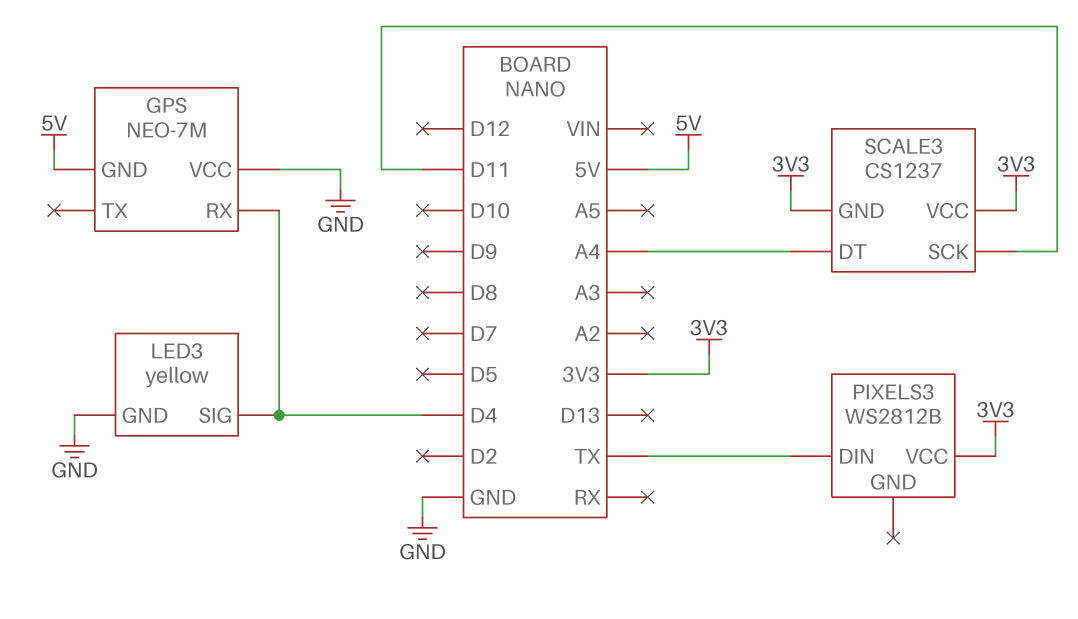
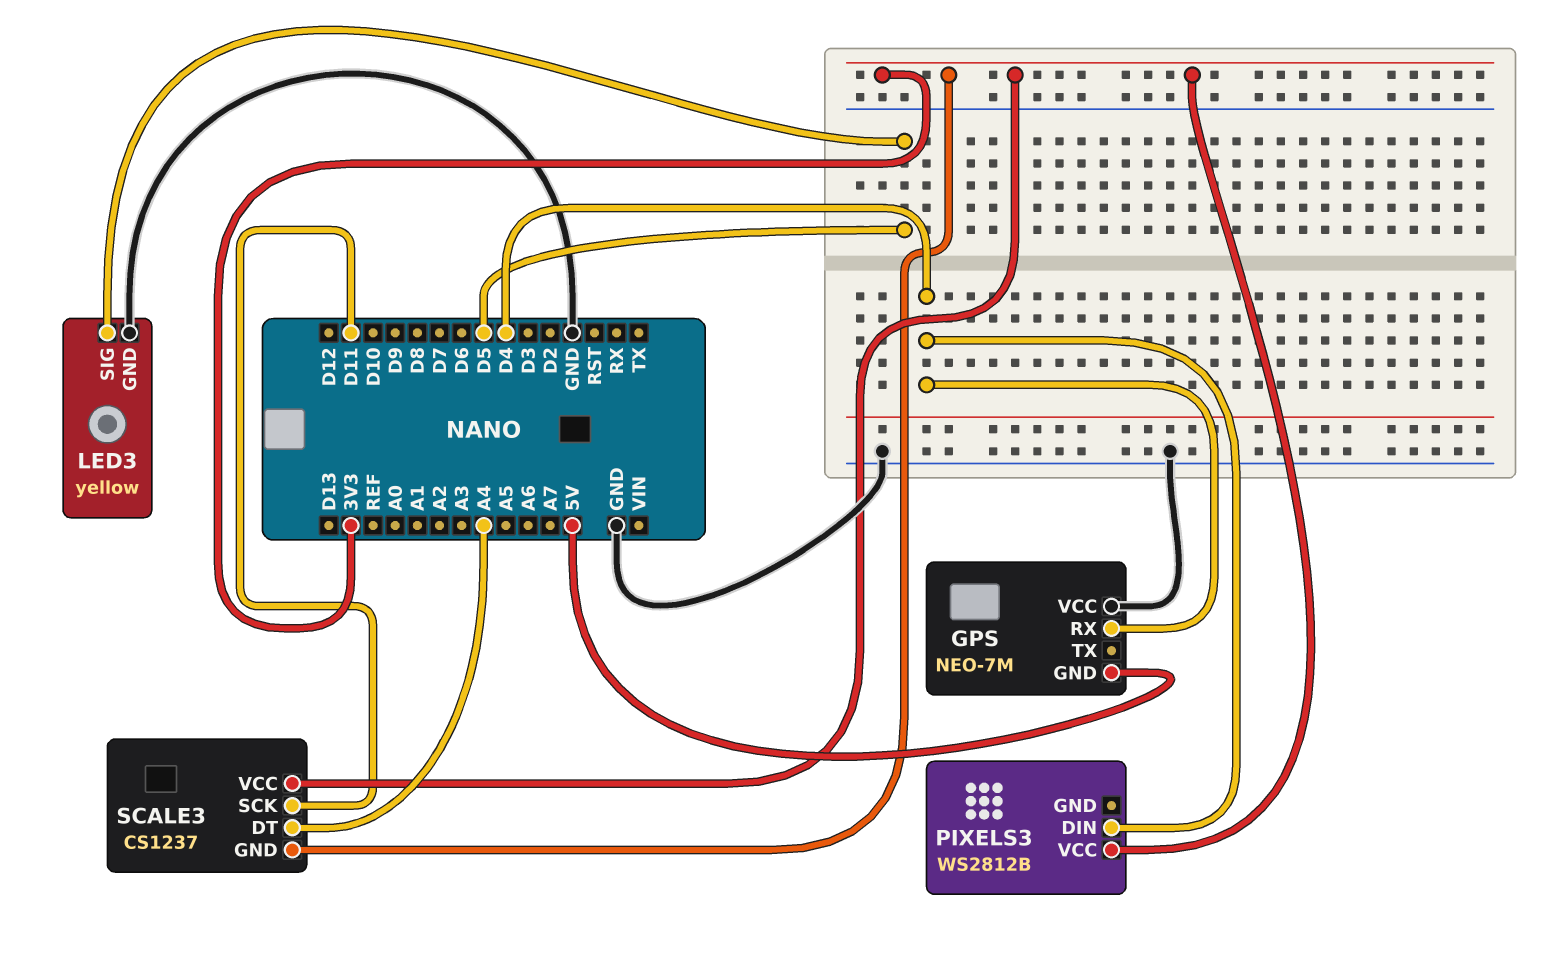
LED3 pin SIG: D4 -> D5
PIXELS3 pin DIN: TX -> D4

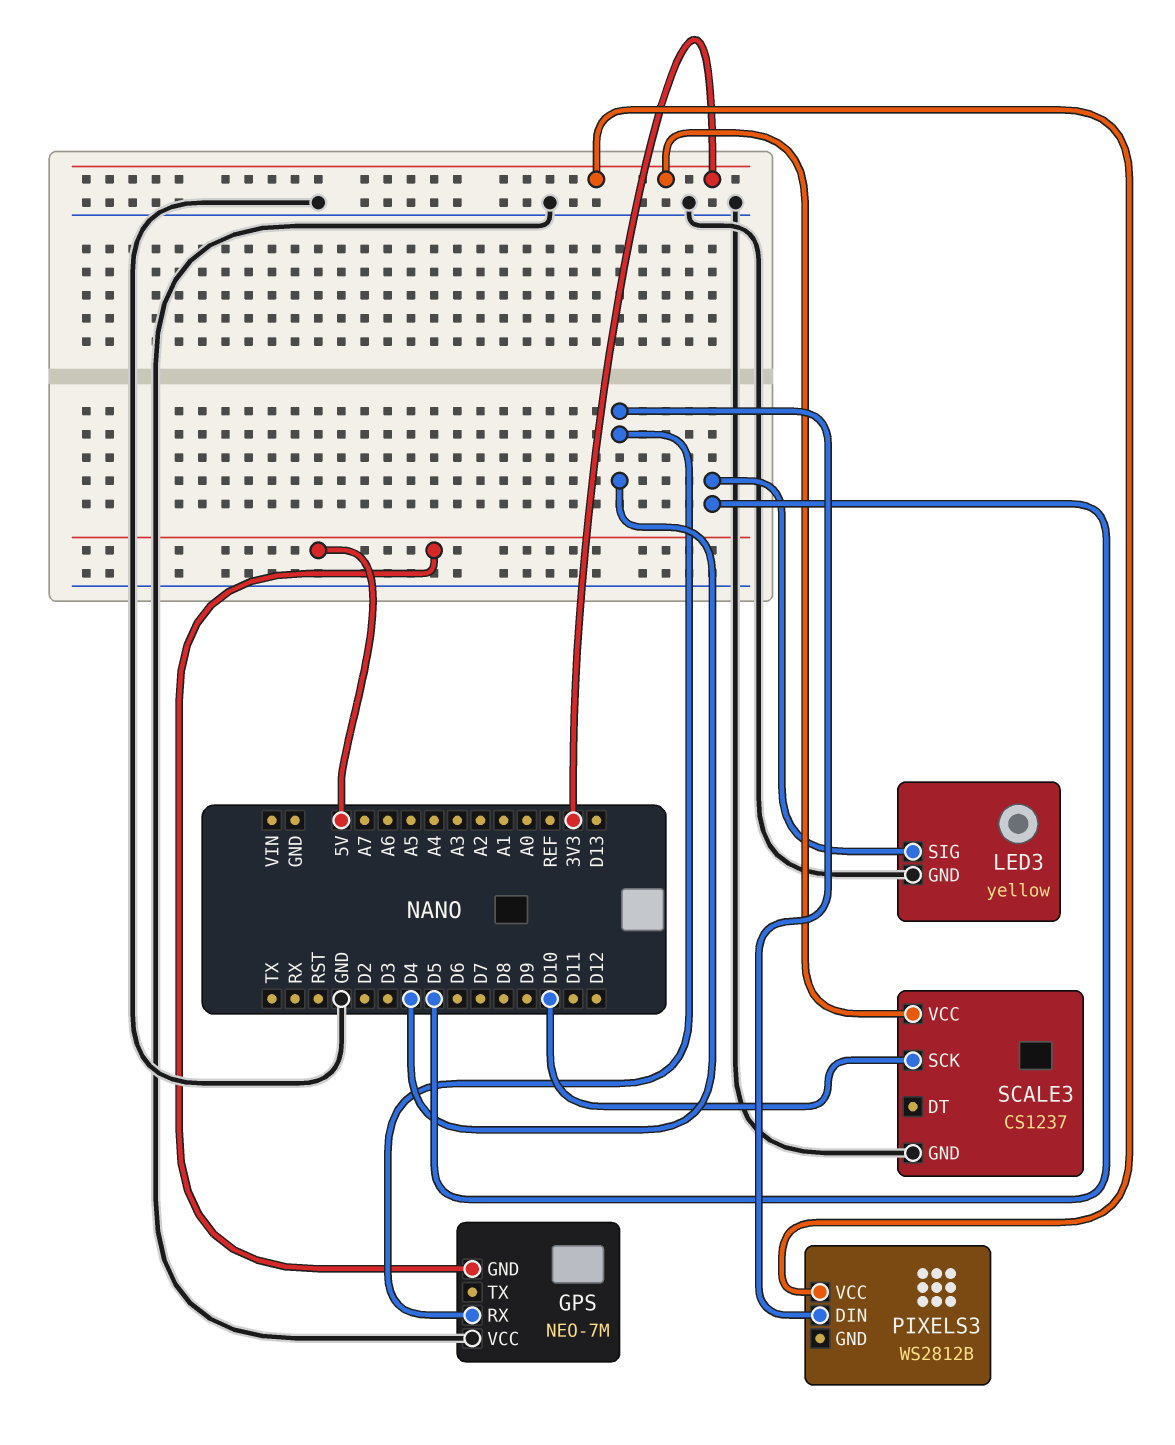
SCALE3 pin DT: A4 -> none
SCALE3 pin GND: 3V3 -> GND
SCALE3 pin SCK: D11 -> D10

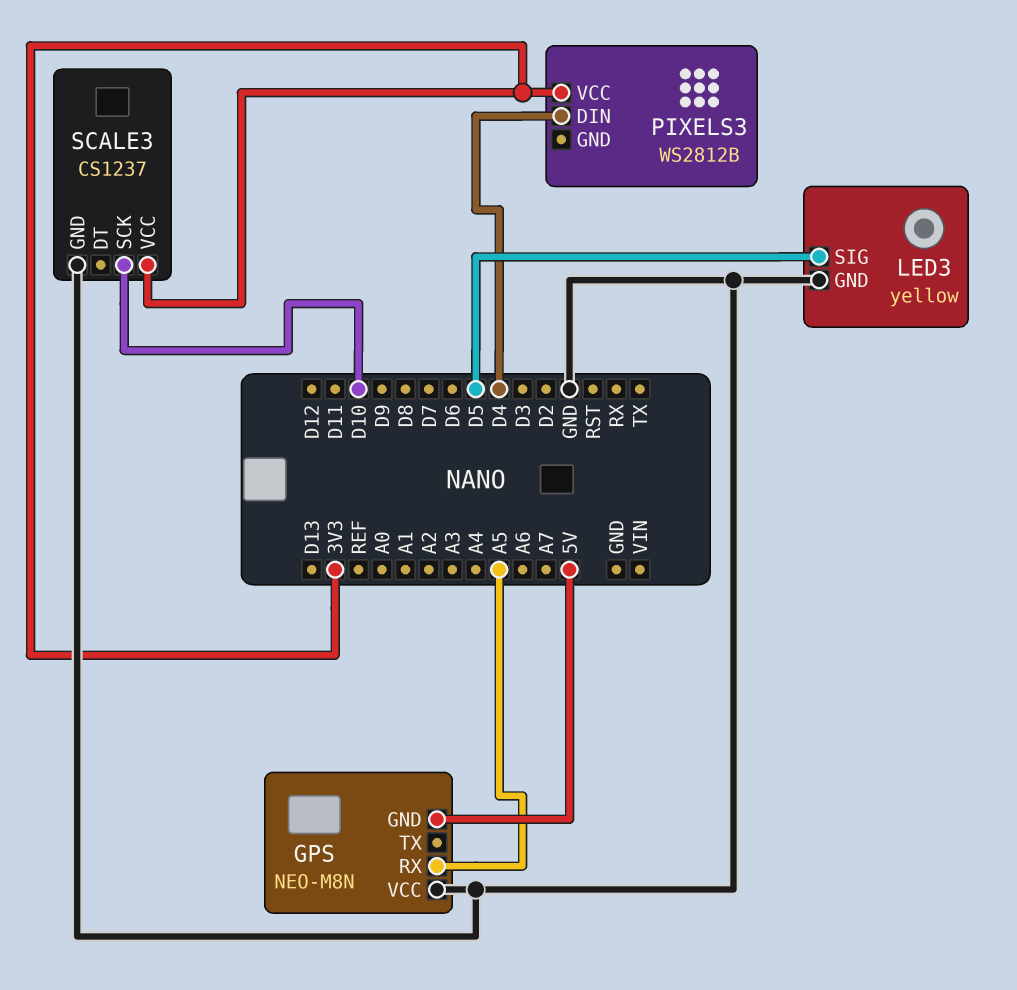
GPS: NEO-7M -> NEO-M8N
GPS pin RX: D4 -> A5

